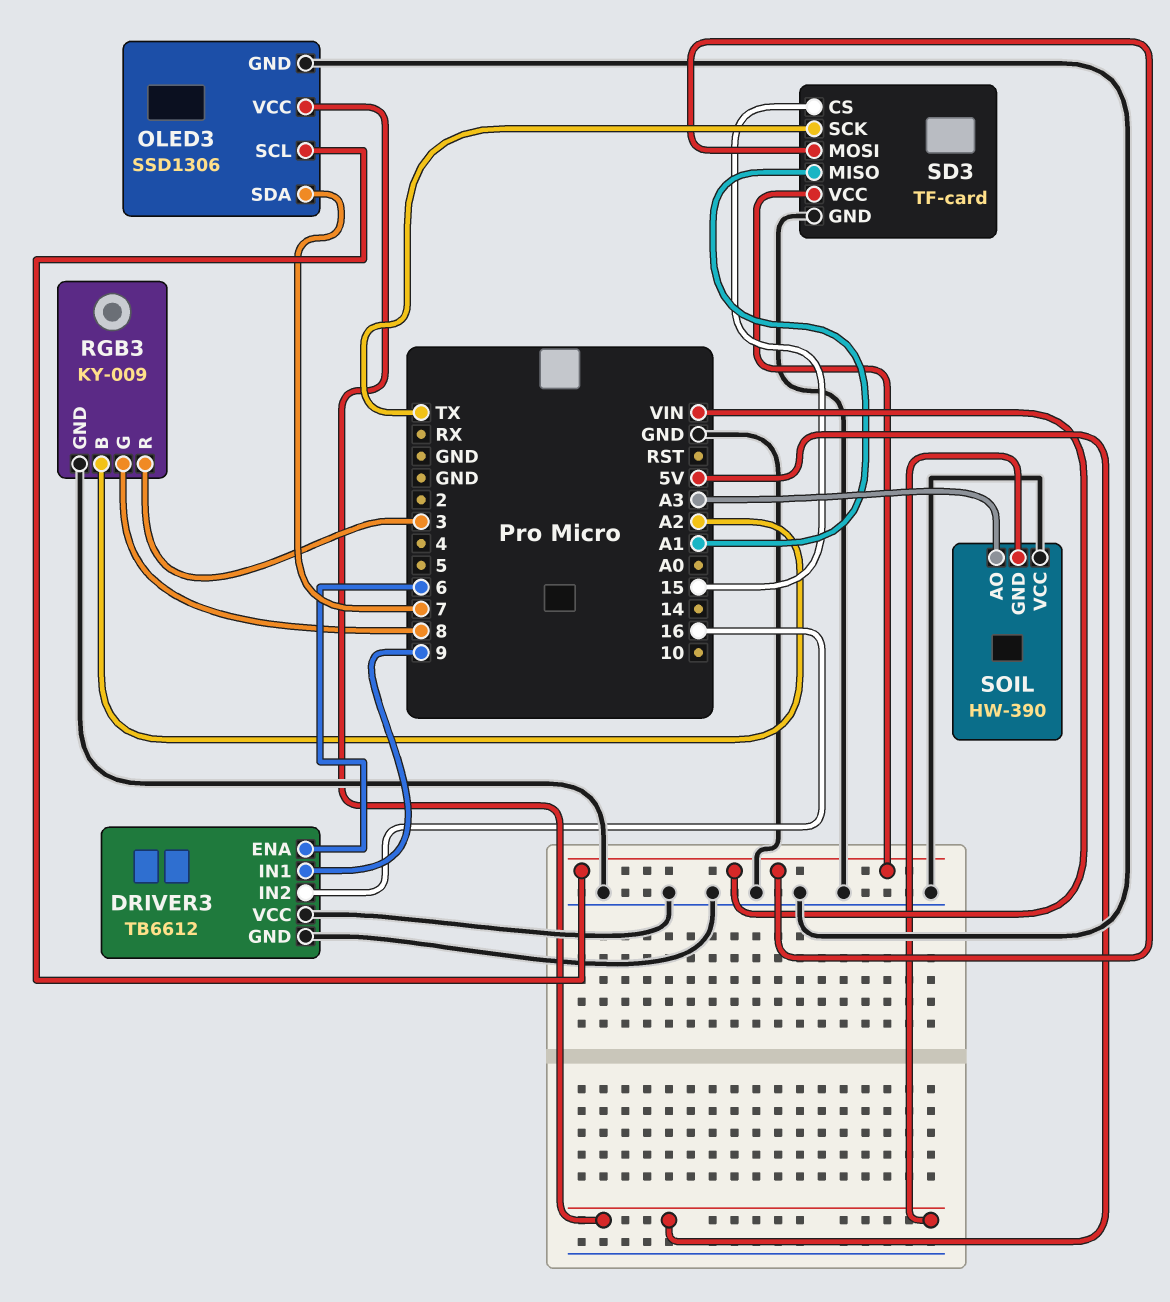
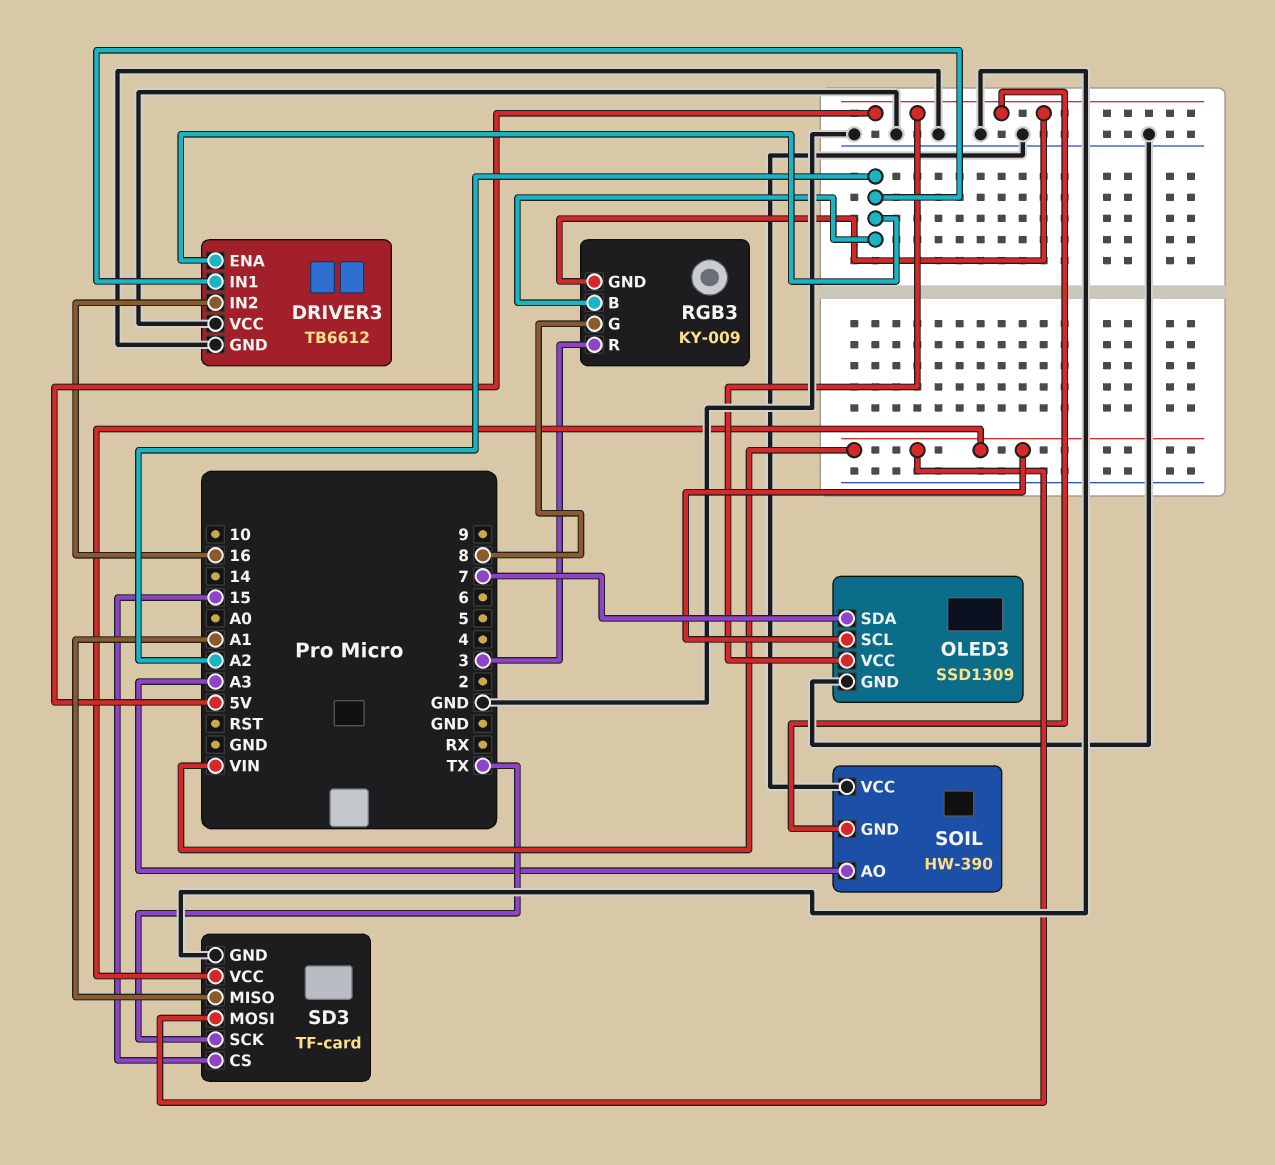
DRIVER3 pin ENA: 6 -> A2
DRIVER3 pin IN1: 9 -> A2
OLED3: SSD1306 -> SSD1309
RGB3 pin GND: GND -> 5V

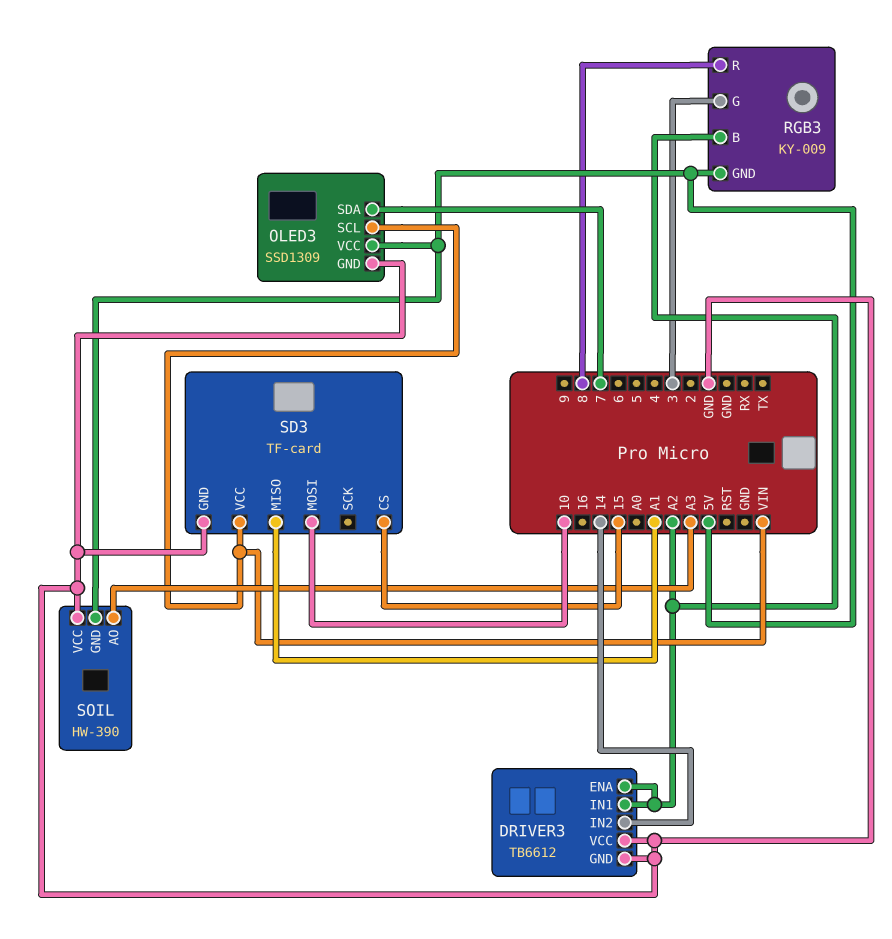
DRIVER3 pin IN2: 16 -> 14
RGB3 pin G: 8 -> 3
RGB3 pin R: 3 -> 8
SD3 pin MOSI: VIN -> 10
SD3 pin SCK: TX -> none

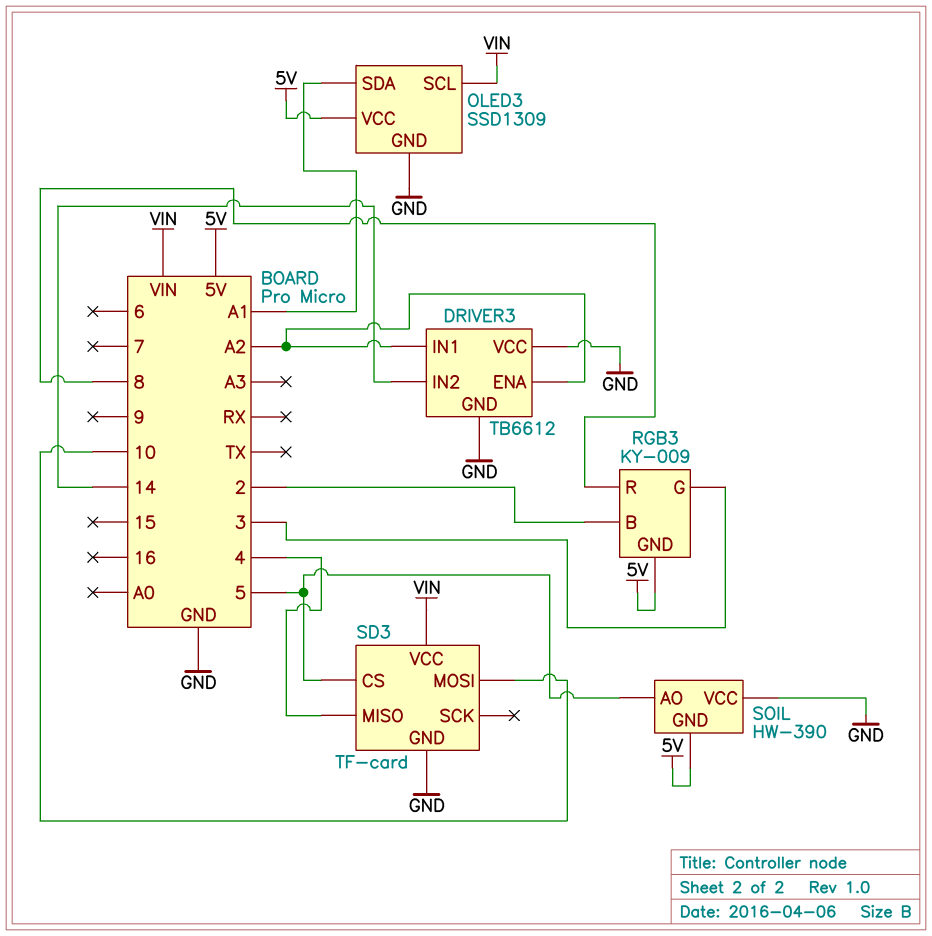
OLED3 pin SDA: 7 -> A1
RGB3 pin B: A2 -> 2
SD3 pin CS: 15 -> 5
SD3 pin MISO: A1 -> 4
SOIL pin AO: A3 -> 5

